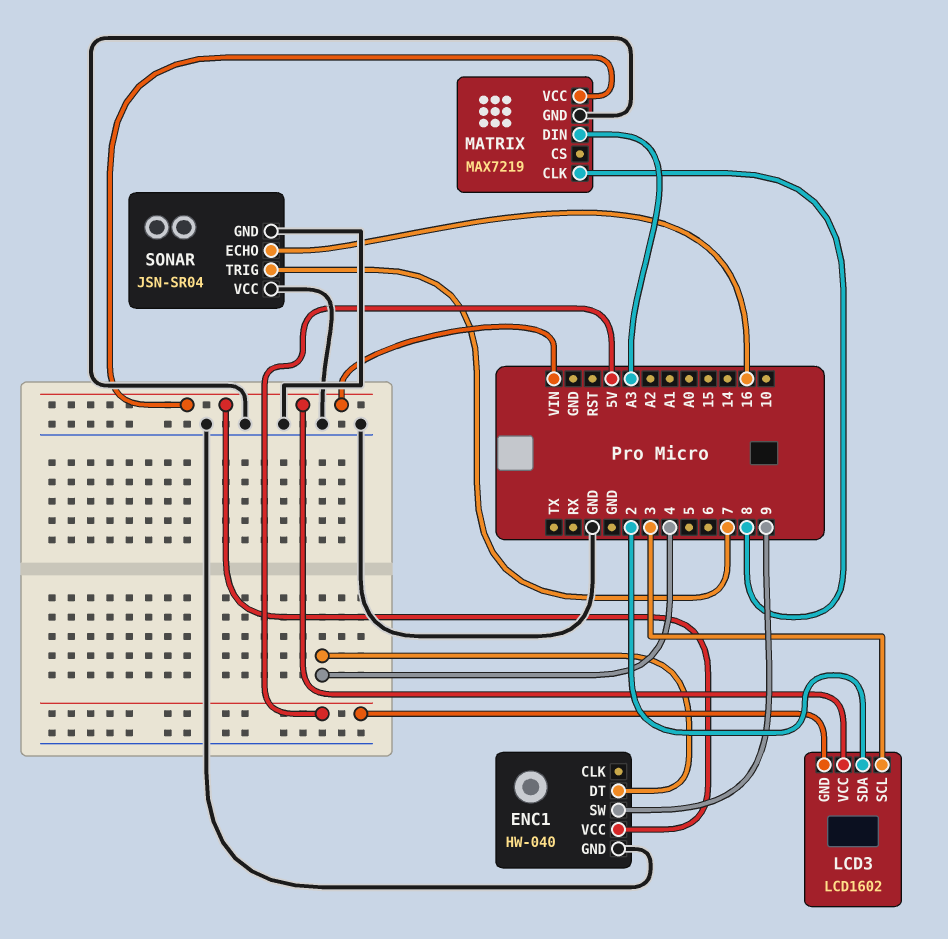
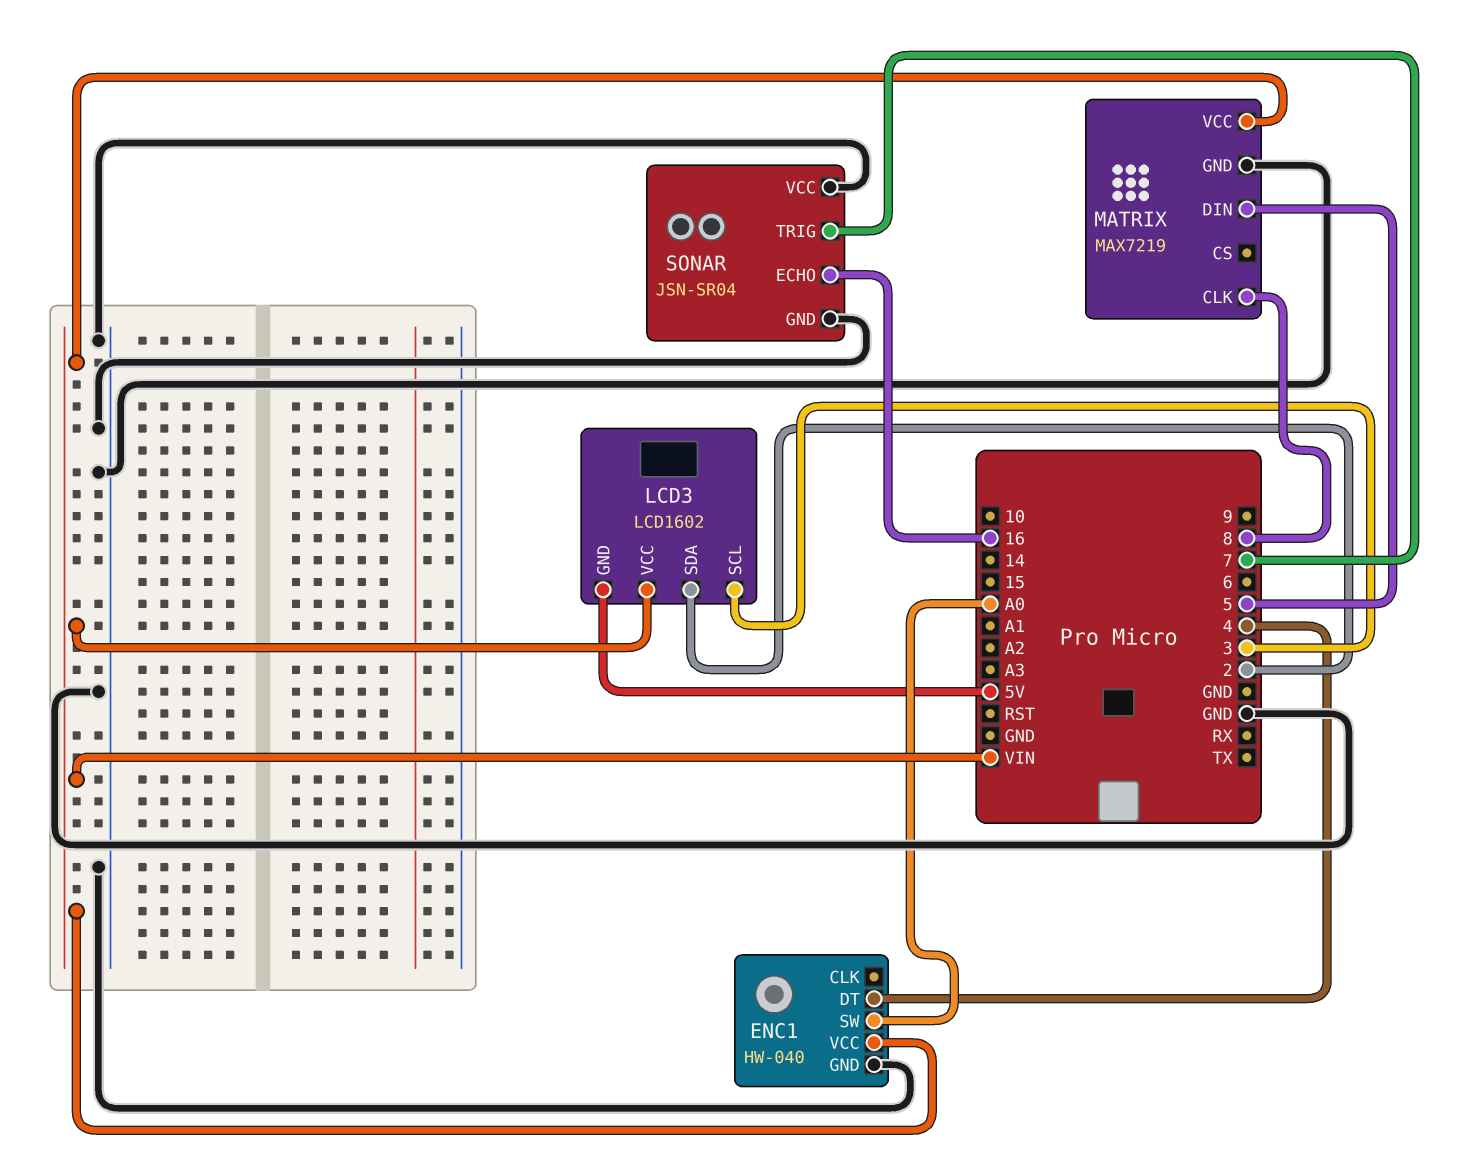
ENC1 pin SW: 9 -> A0
MATRIX pin DIN: A3 -> 5

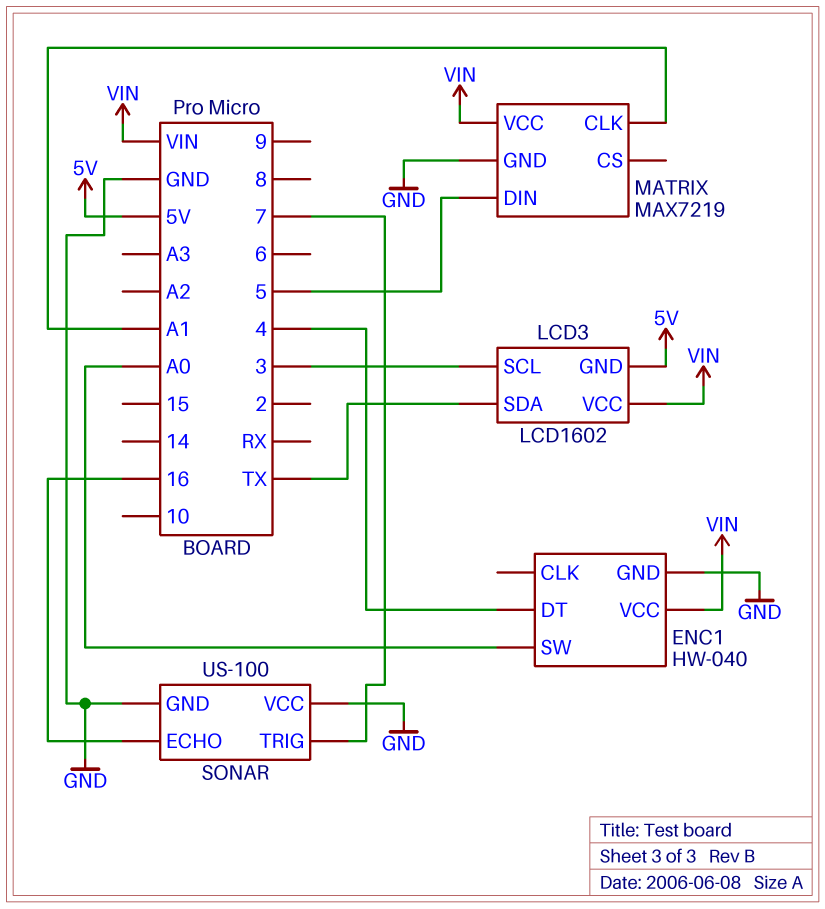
LCD3 pin SDA: 2 -> TX
MATRIX pin CLK: 8 -> A1
SONAR: JSN-SR04 -> US-100

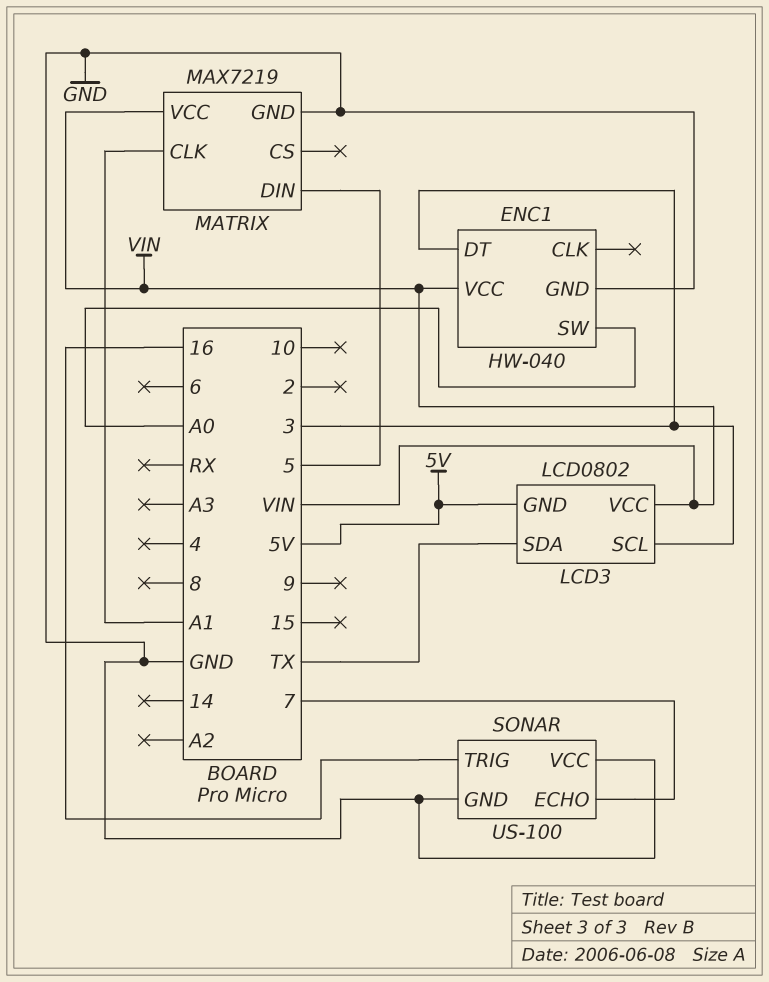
ENC1 pin DT: 4 -> 3
LCD3: LCD1602 -> LCD0802
SONAR pin ECHO: 16 -> 7
SONAR pin TRIG: 7 -> 16

